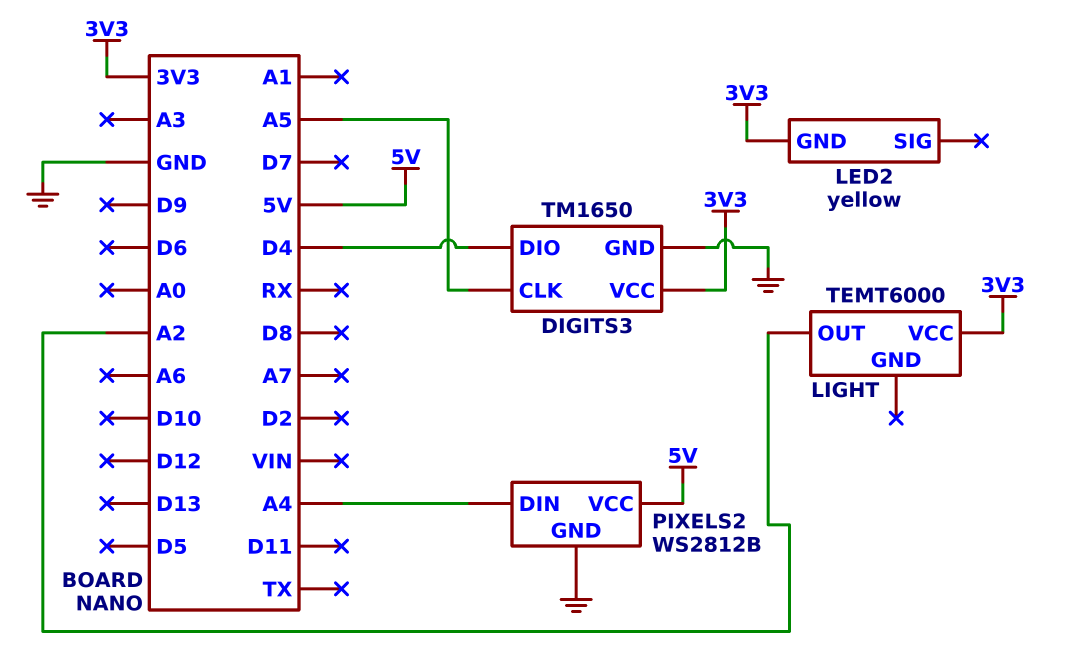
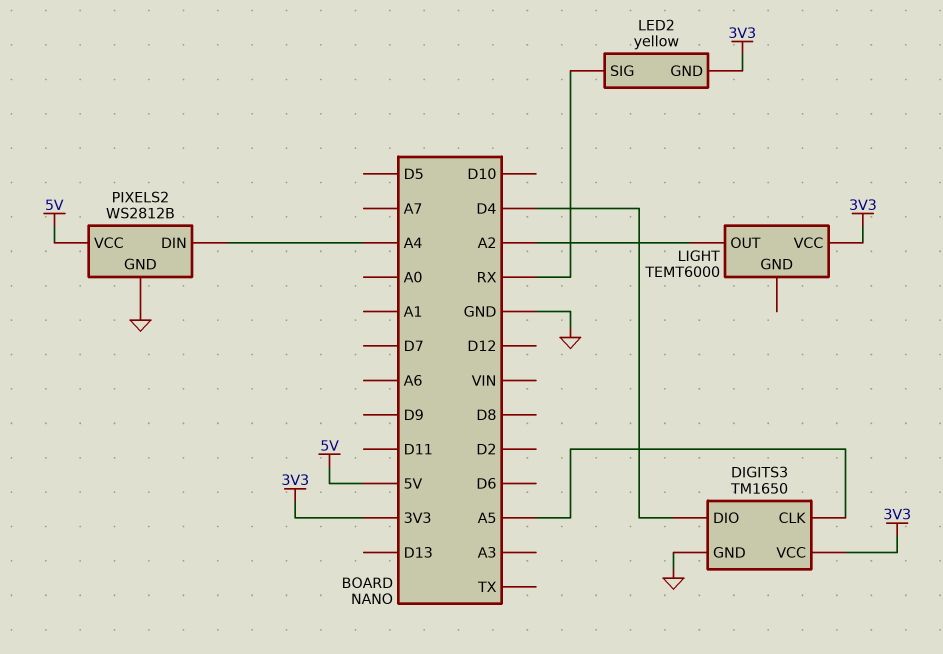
LED2 pin SIG: none -> RX

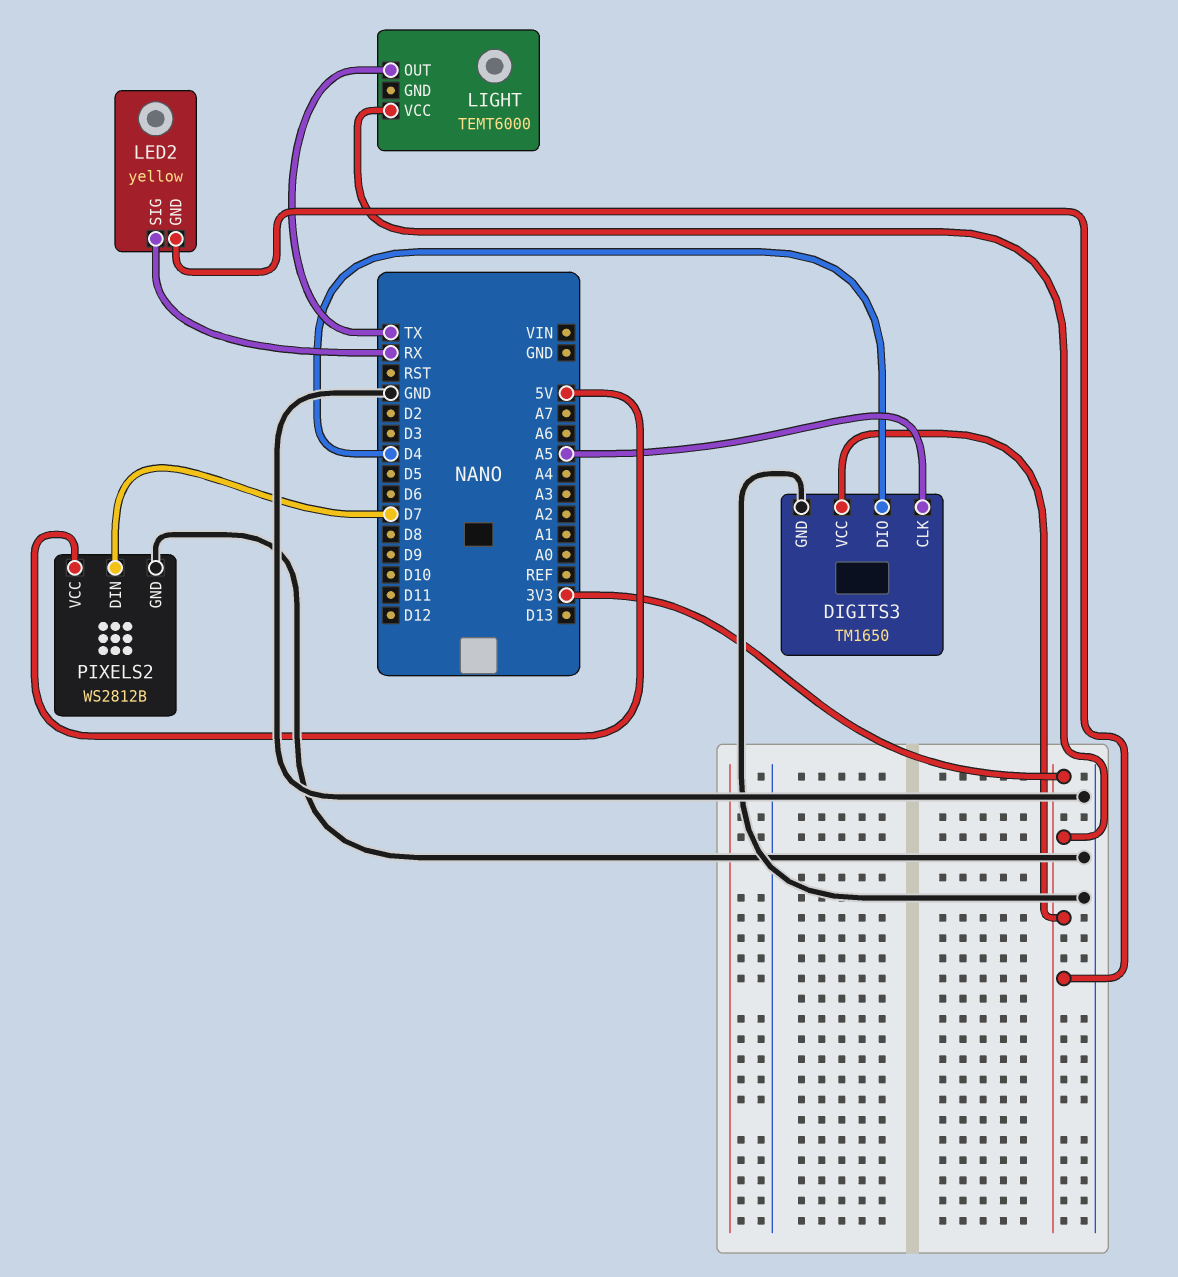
LIGHT pin OUT: A2 -> TX
PIXELS2 pin DIN: A4 -> D7

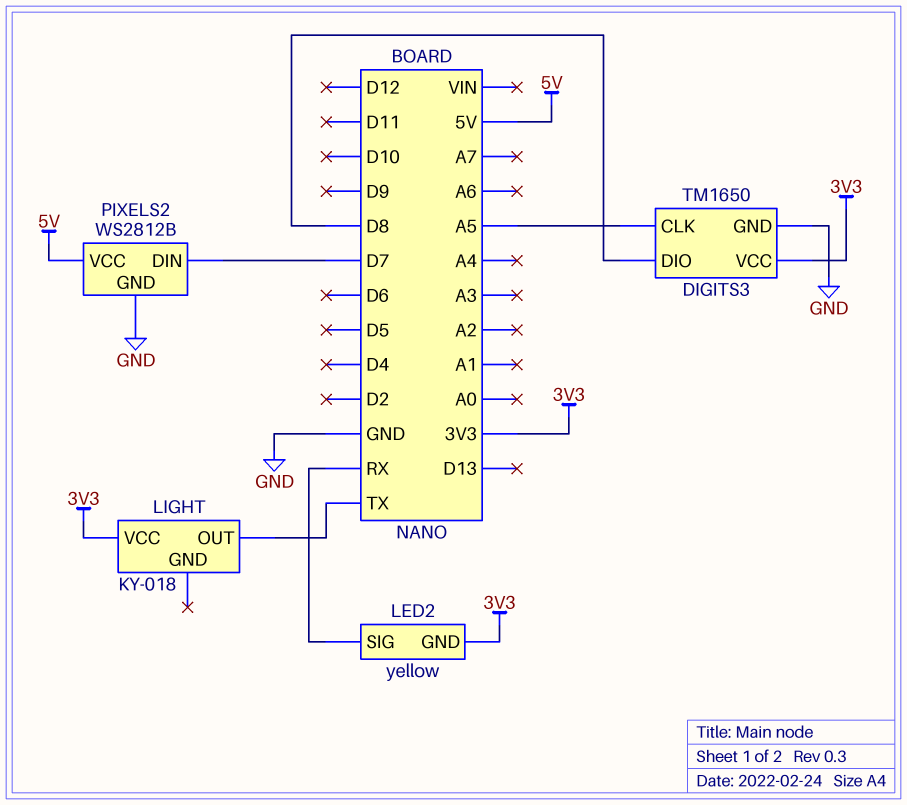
DIGITS3 pin DIO: D4 -> D8
LIGHT: TEMT6000 -> KY-018

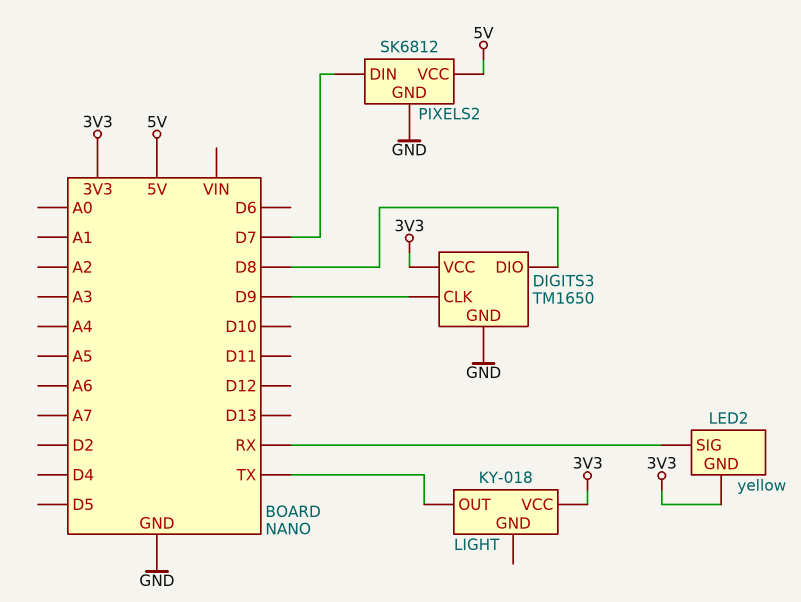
DIGITS3 pin CLK: A5 -> D9
PIXELS2: WS2812B -> SK6812

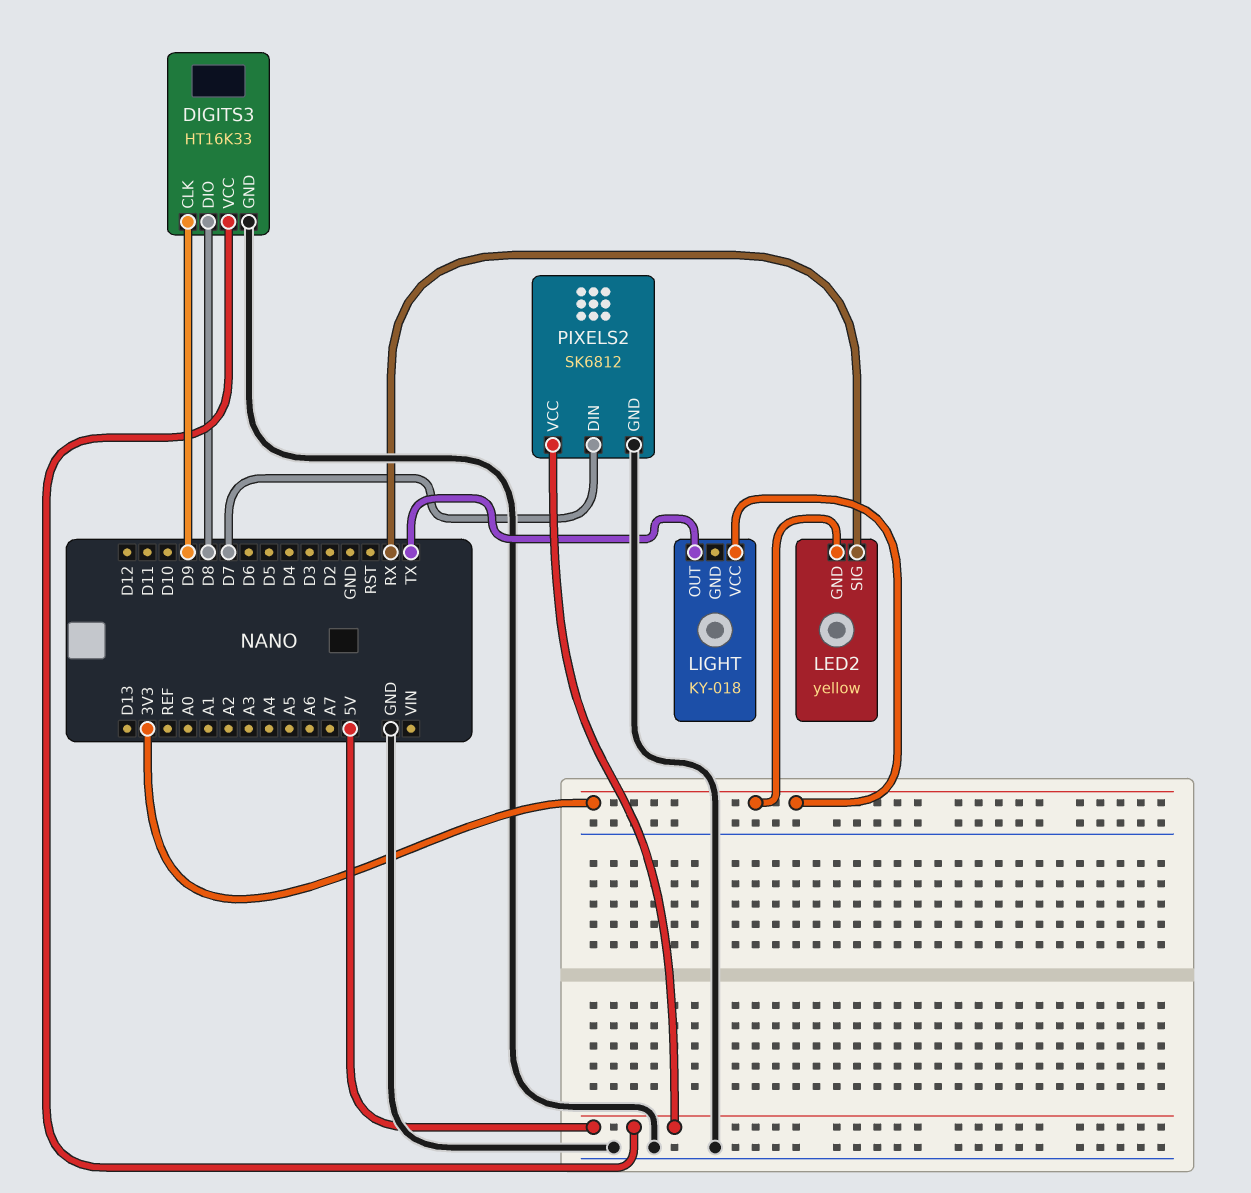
DIGITS3: TM1650 -> HT16K33
DIGITS3 pin VCC: 3V3 -> 5V

